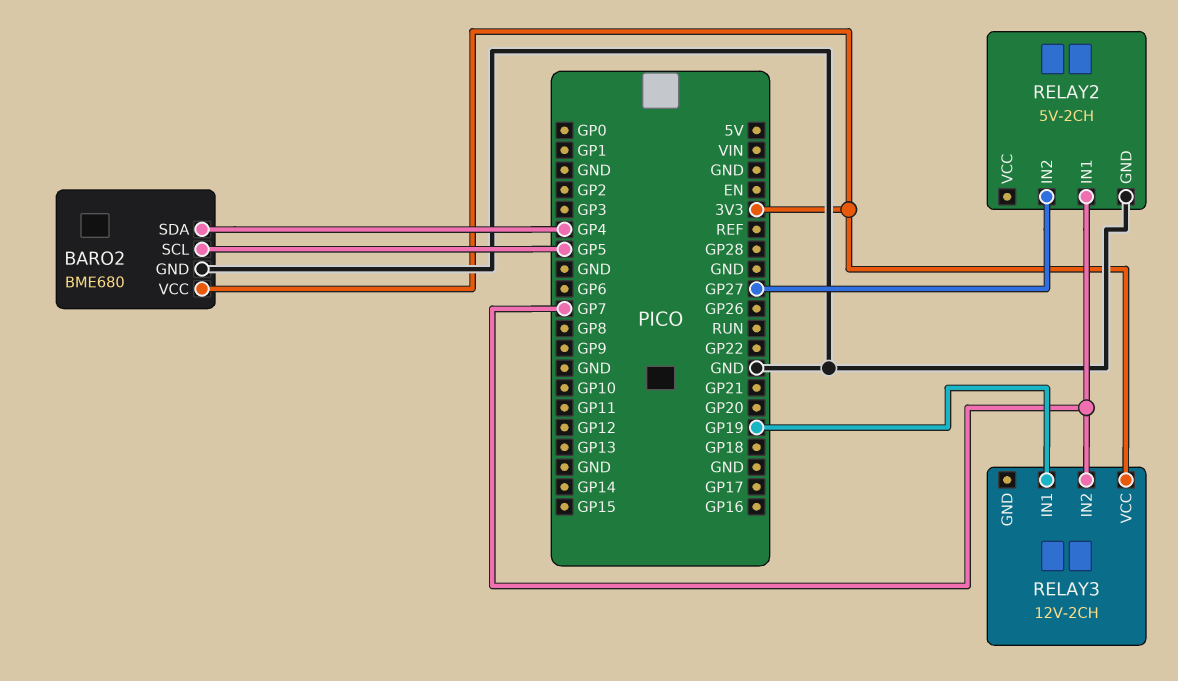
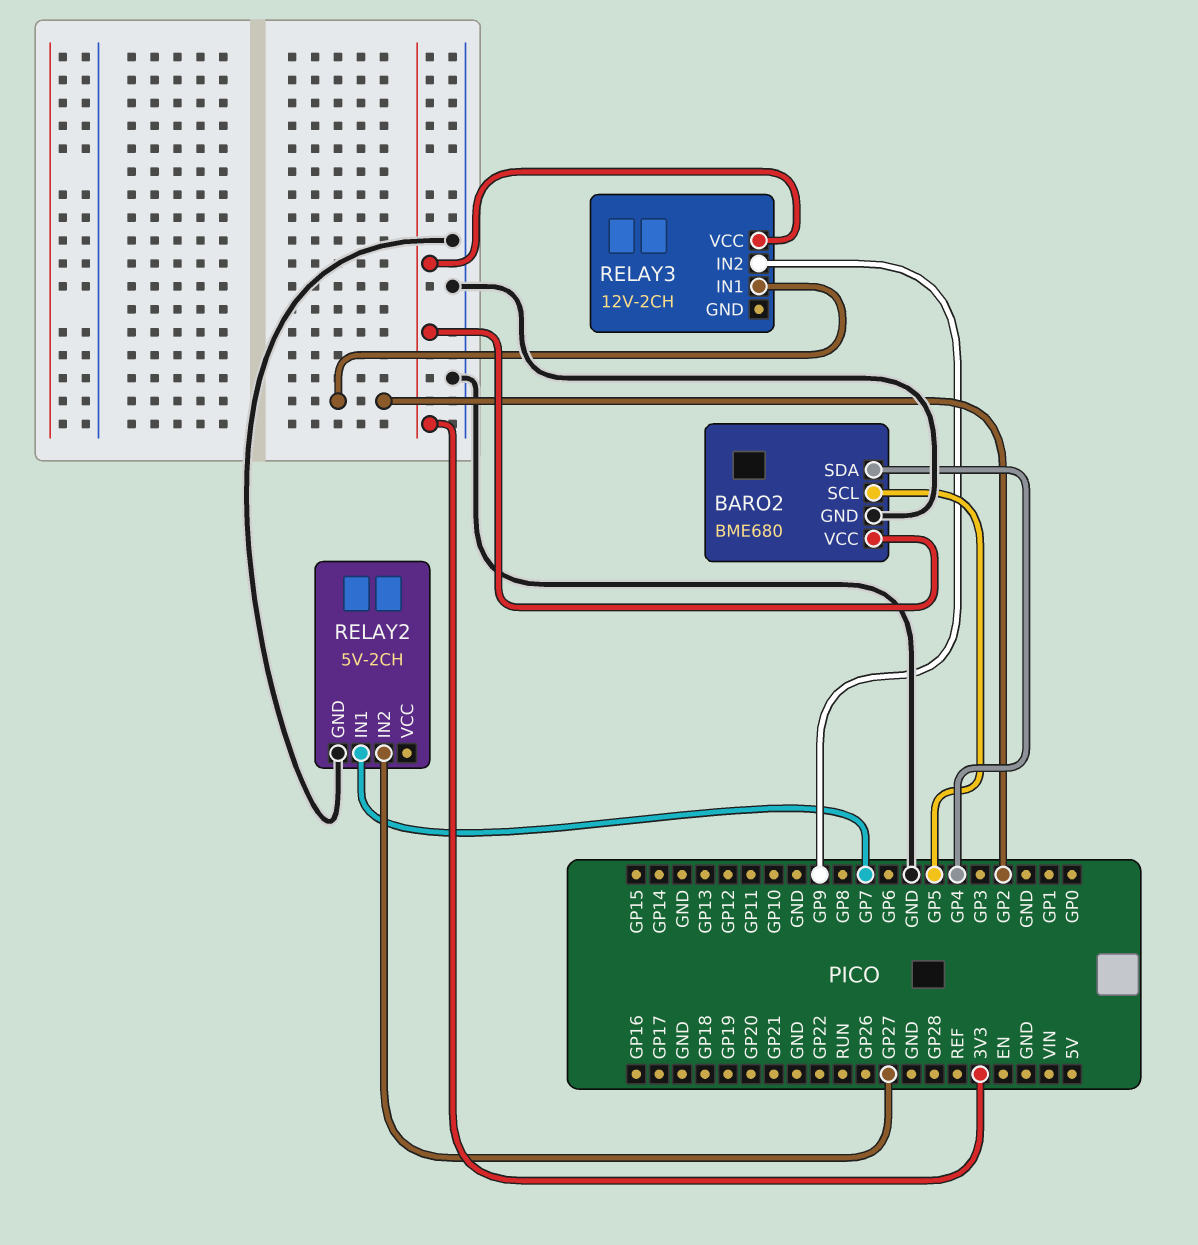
RELAY3 pin IN1: GP19 -> GP2
RELAY3 pin IN2: GP7 -> GP9

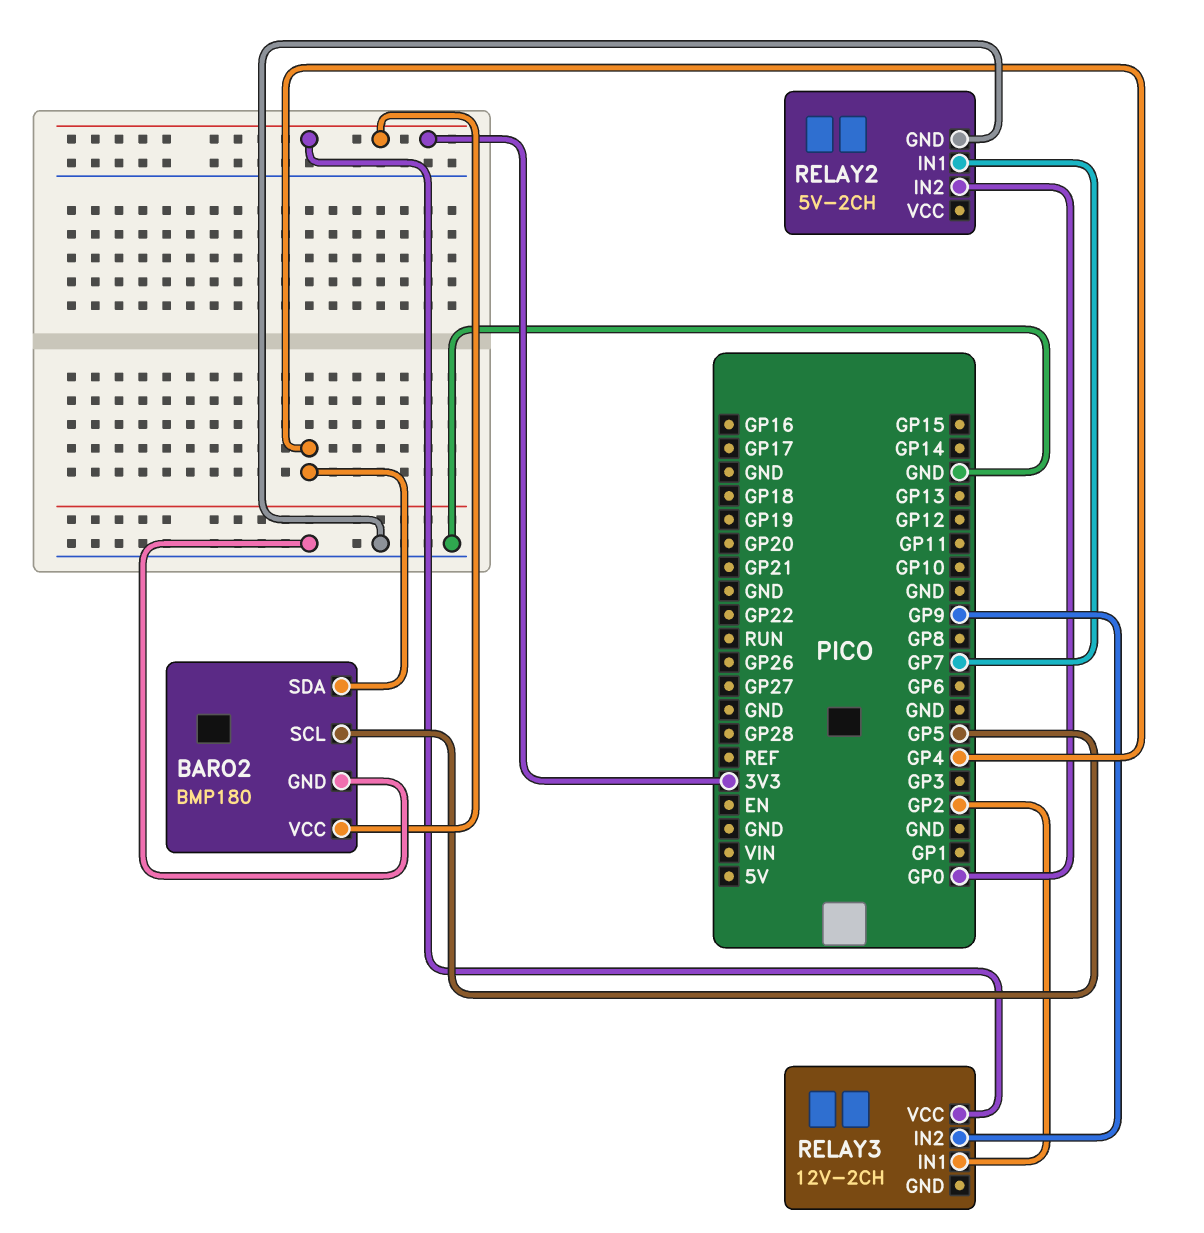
BARO2: BME680 -> BMP180
RELAY2 pin IN2: GP27 -> GP0

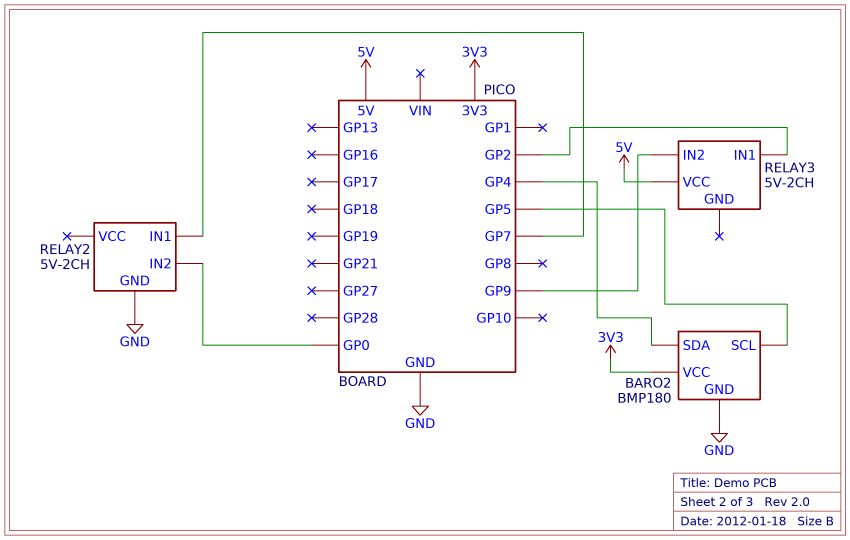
RELAY3: 12V-2CH -> 5V-2CH
RELAY3 pin VCC: 3V3 -> 5V

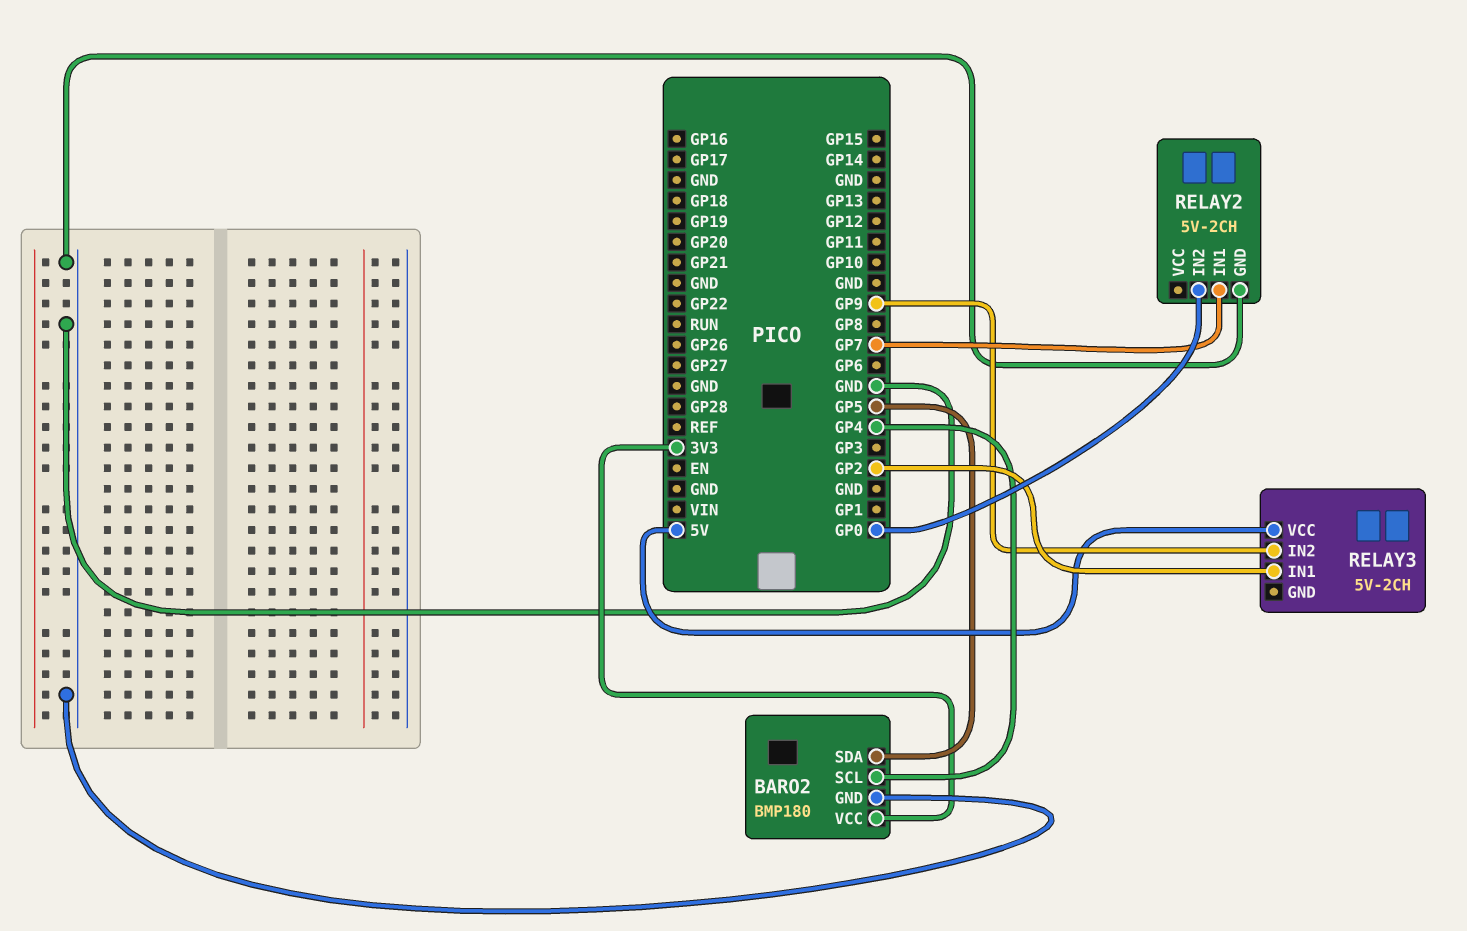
BARO2 pin SCL: GP5 -> GP4
BARO2 pin SDA: GP4 -> GP5

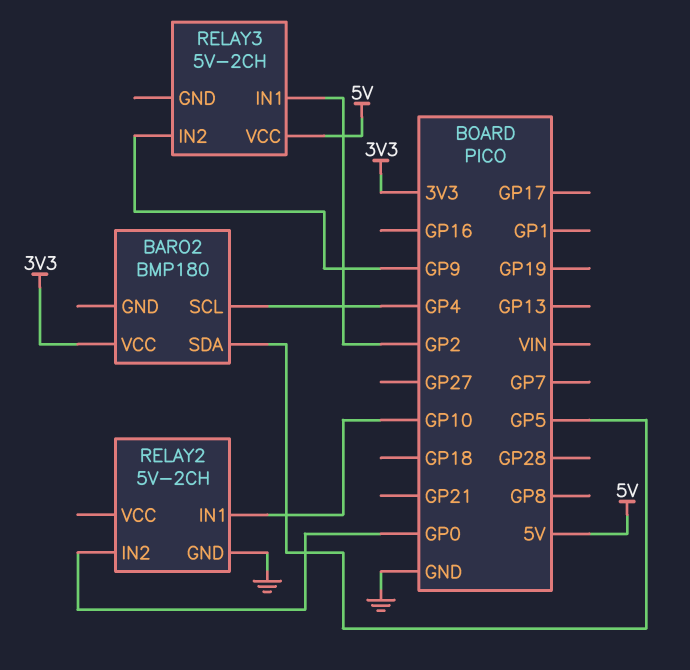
BARO2 pin GND: GND -> none
RELAY2 pin IN1: GP7 -> GP10

